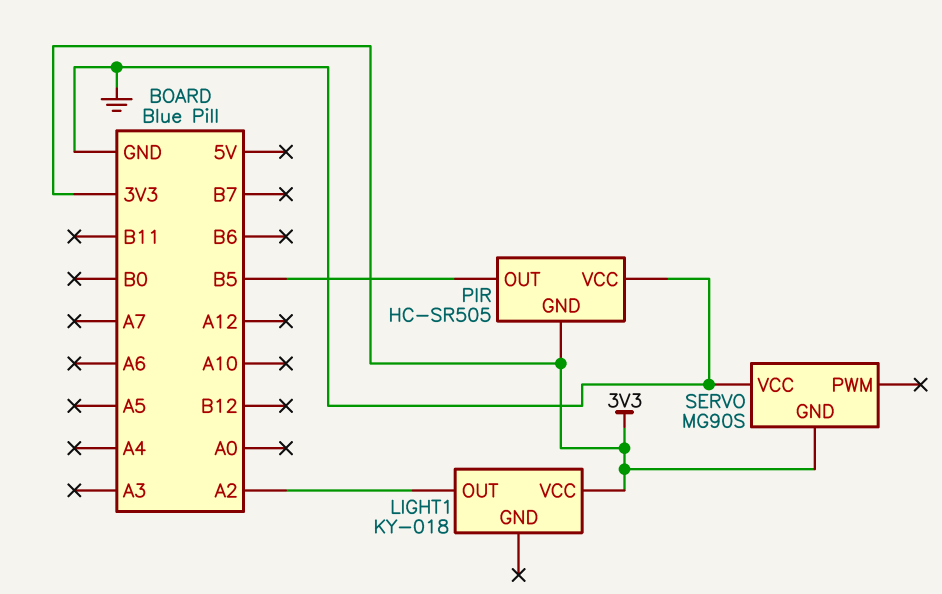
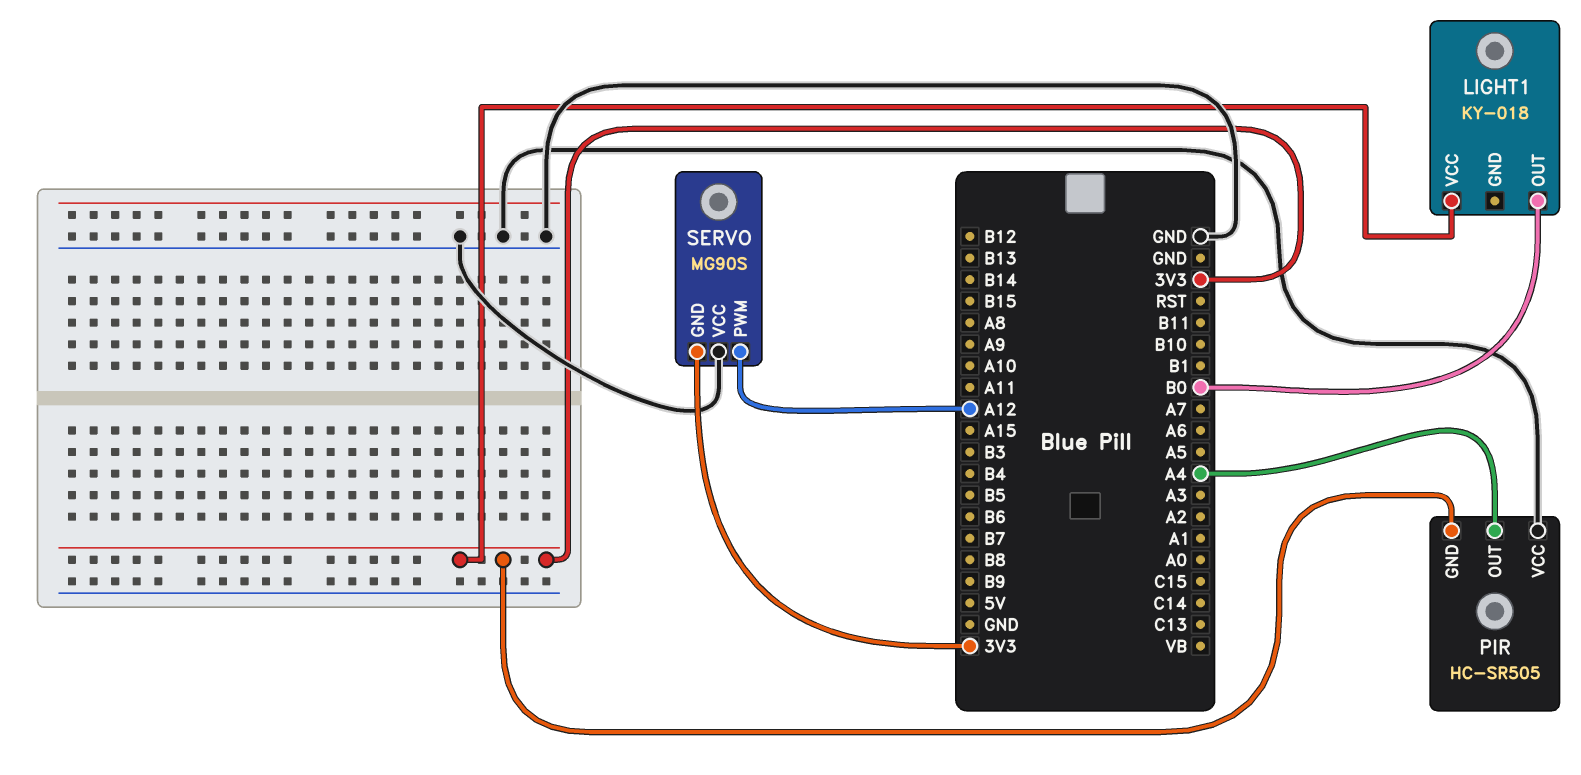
LIGHT1 pin OUT: A2 -> B0
PIR pin OUT: B5 -> A4
SERVO pin PWM: none -> A12

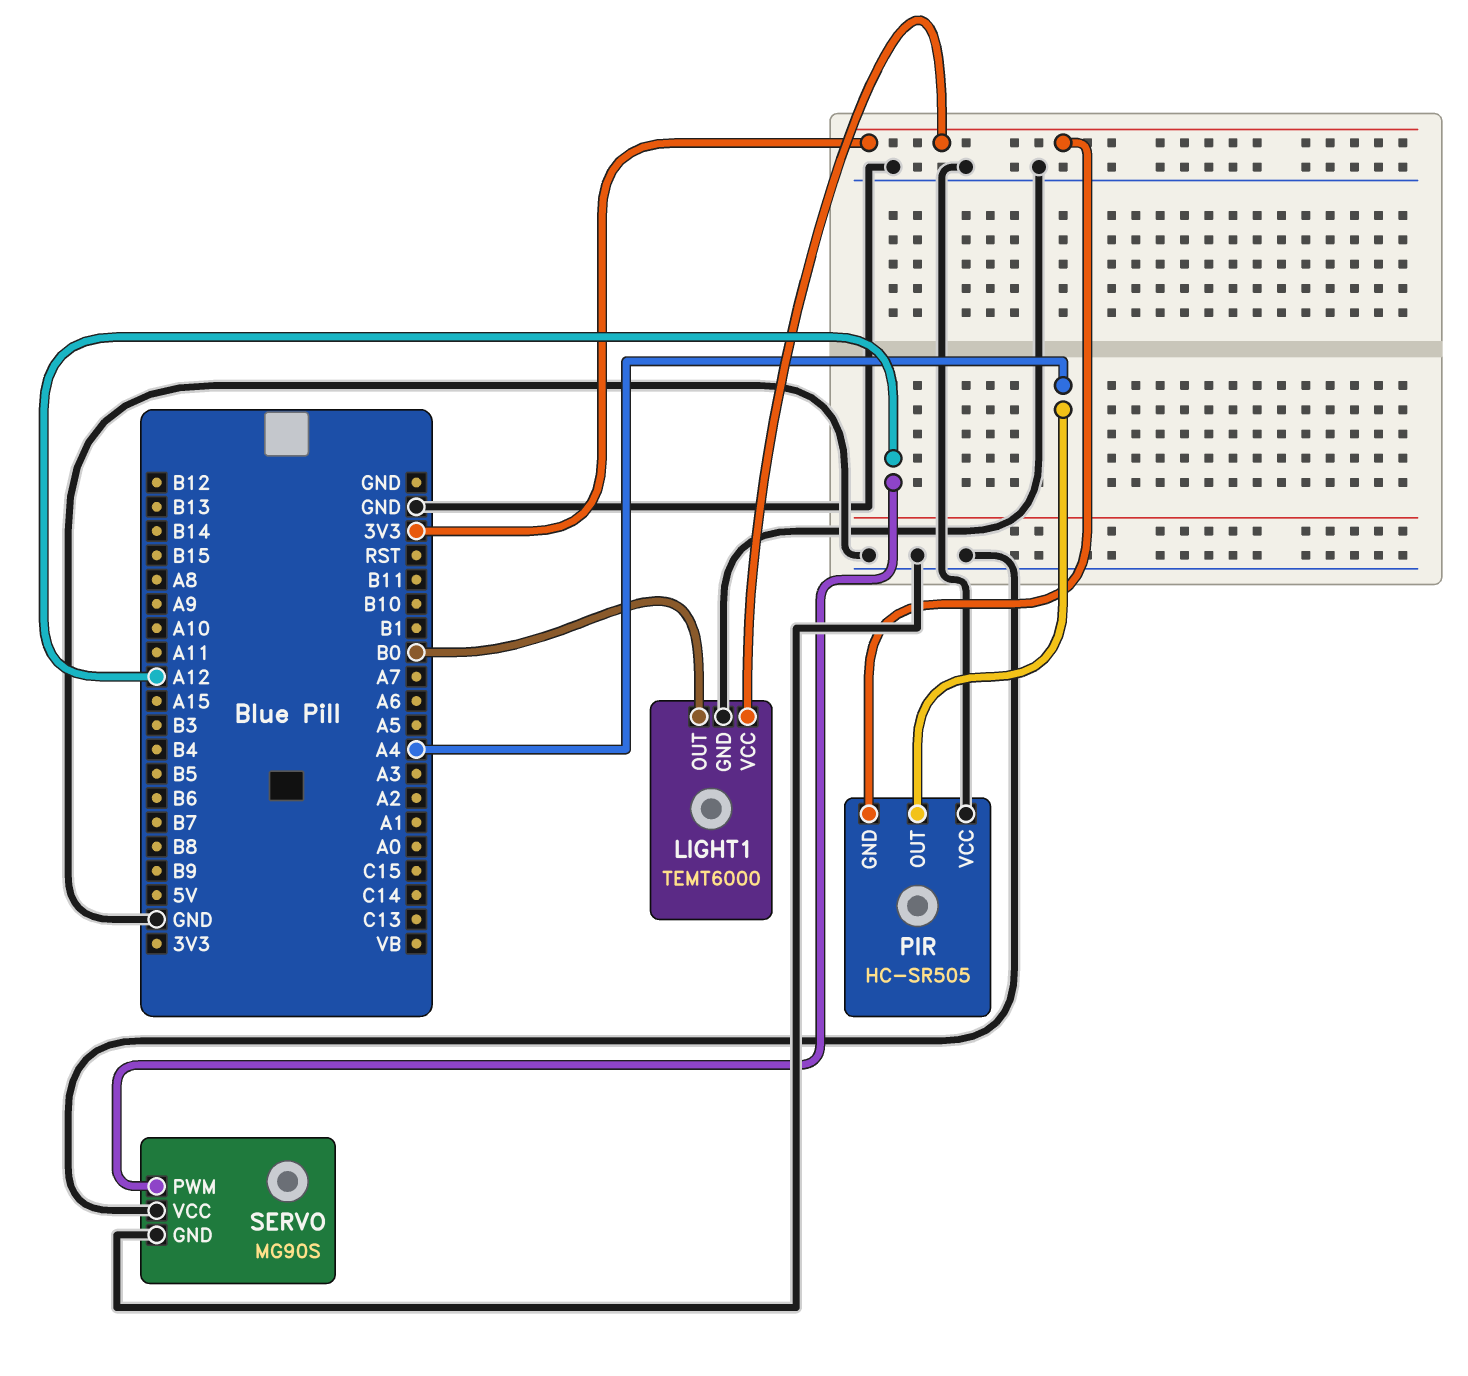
LIGHT1: KY-018 -> TEMT6000
LIGHT1 pin GND: none -> GND
SERVO pin GND: 3V3 -> GND

